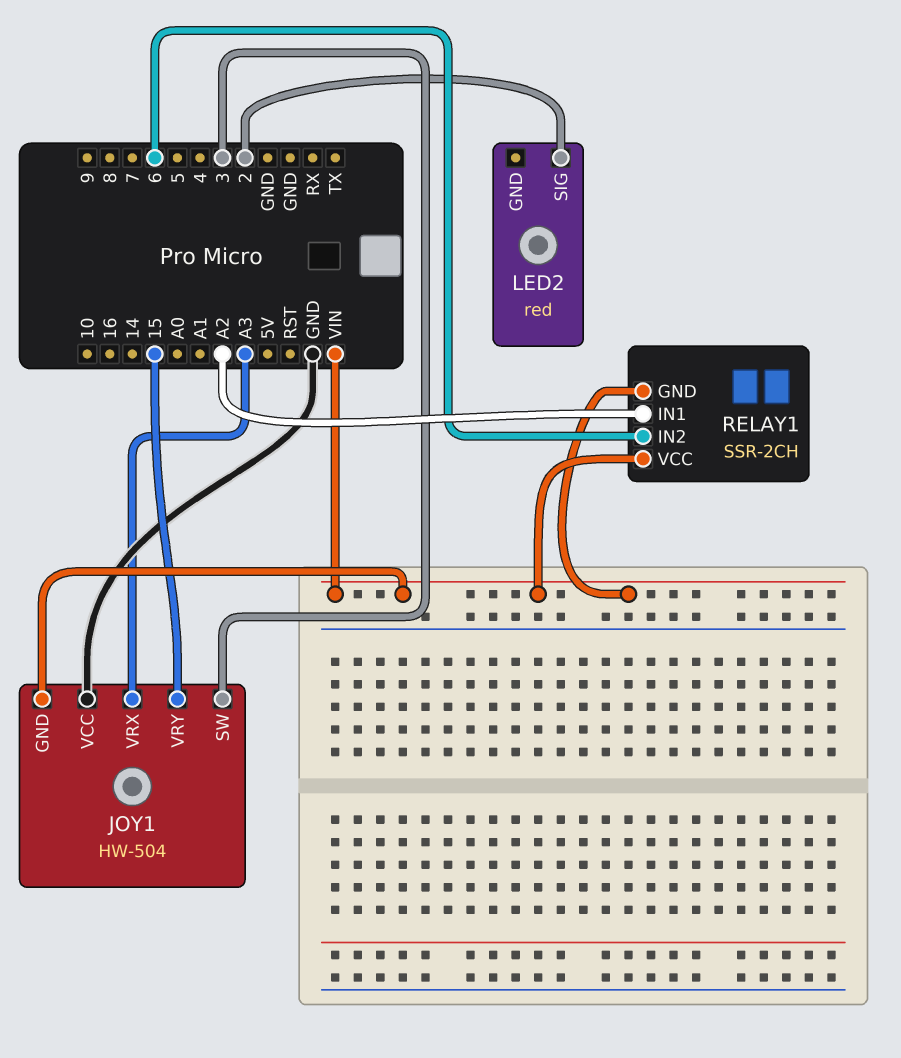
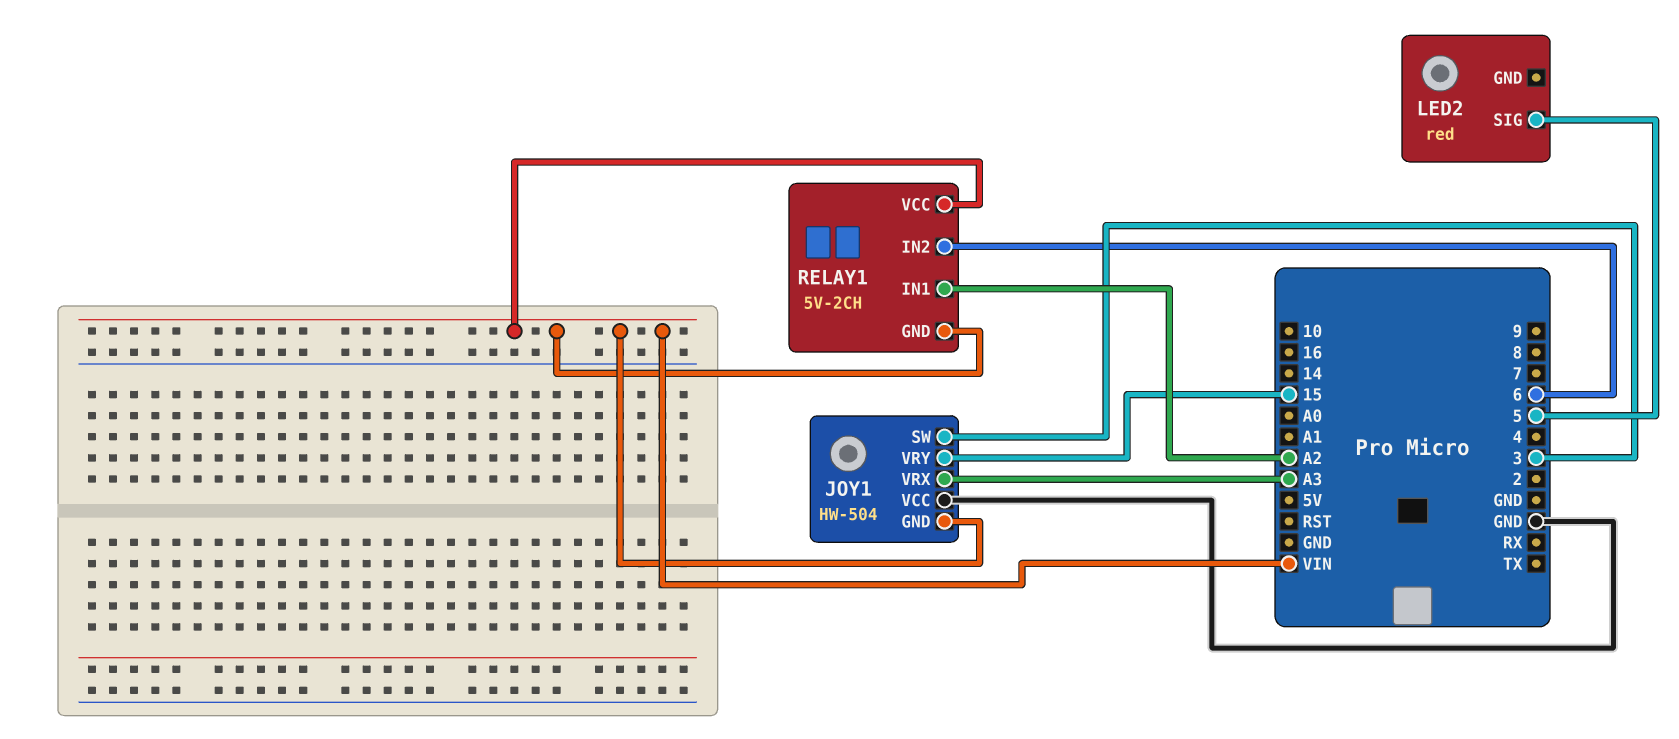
LED2 pin SIG: 2 -> 5
RELAY1: SSR-2CH -> 5V-2CH

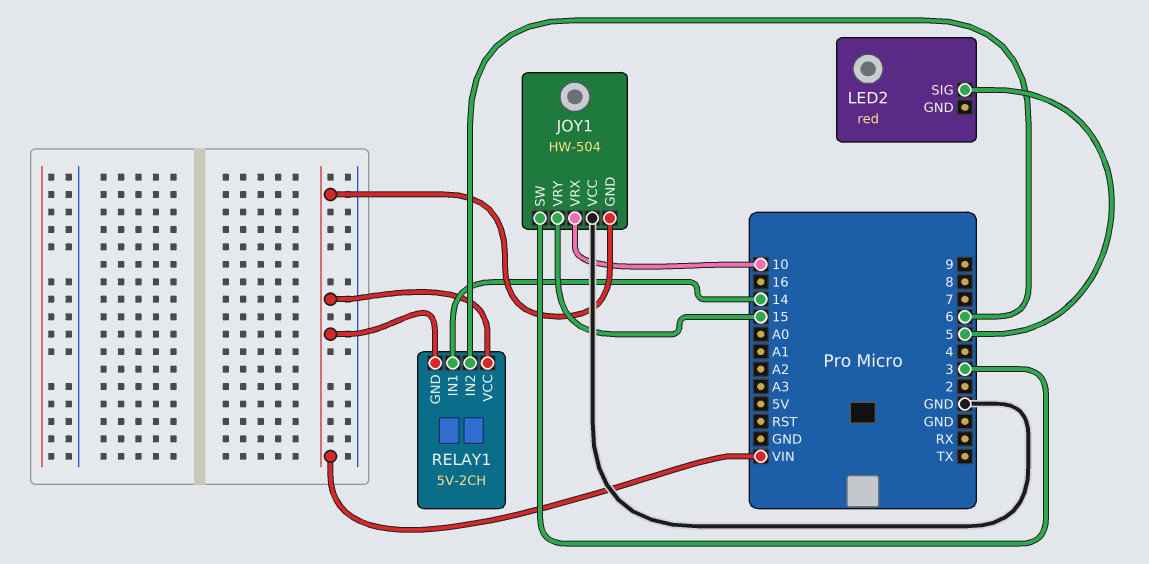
JOY1 pin VRX: A3 -> 10
RELAY1 pin IN1: A2 -> 14

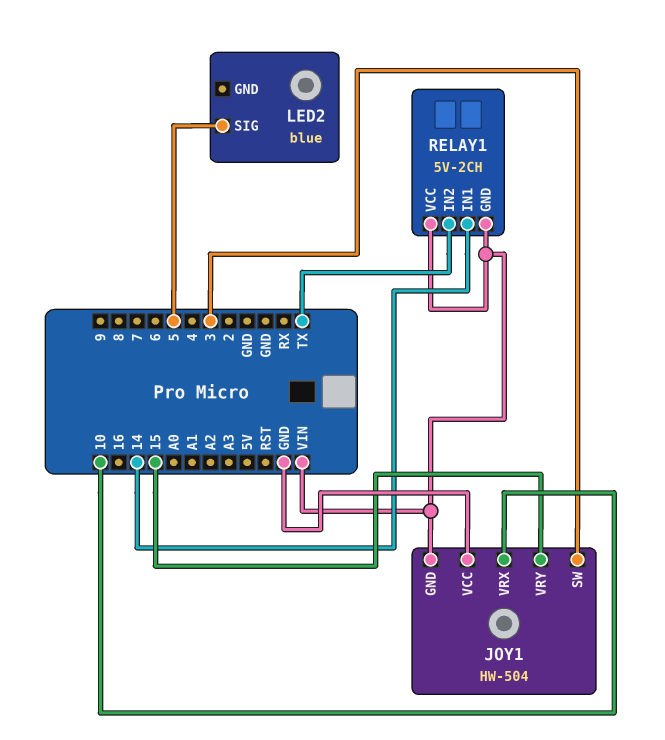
LED2: red -> blue
RELAY1 pin IN2: 6 -> TX

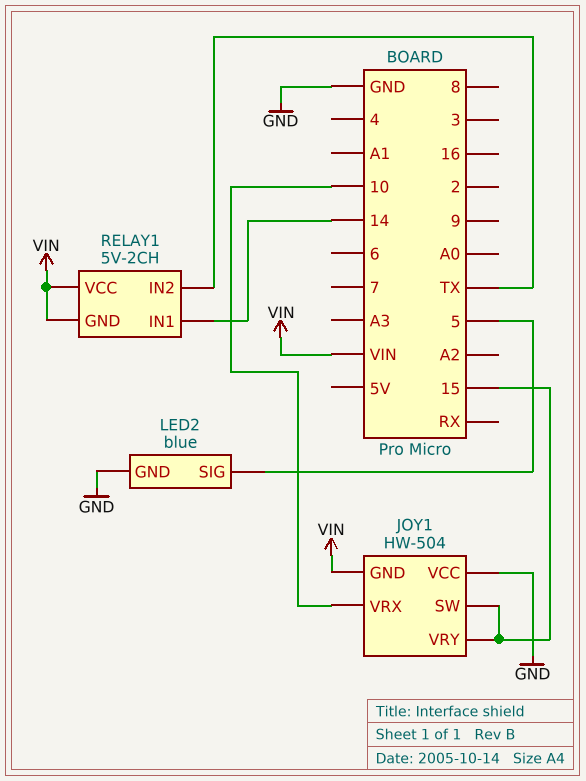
JOY1 pin SW: 3 -> 15
LED2 pin GND: none -> GND

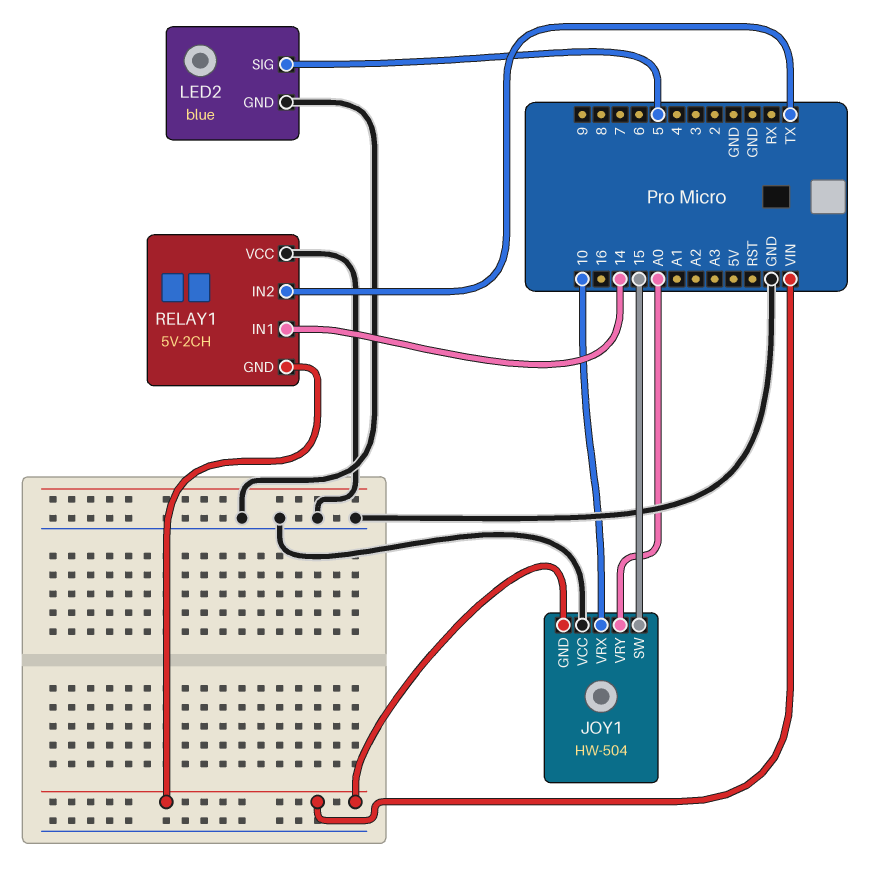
JOY1 pin VRY: 15 -> A0
RELAY1 pin VCC: VIN -> GND

